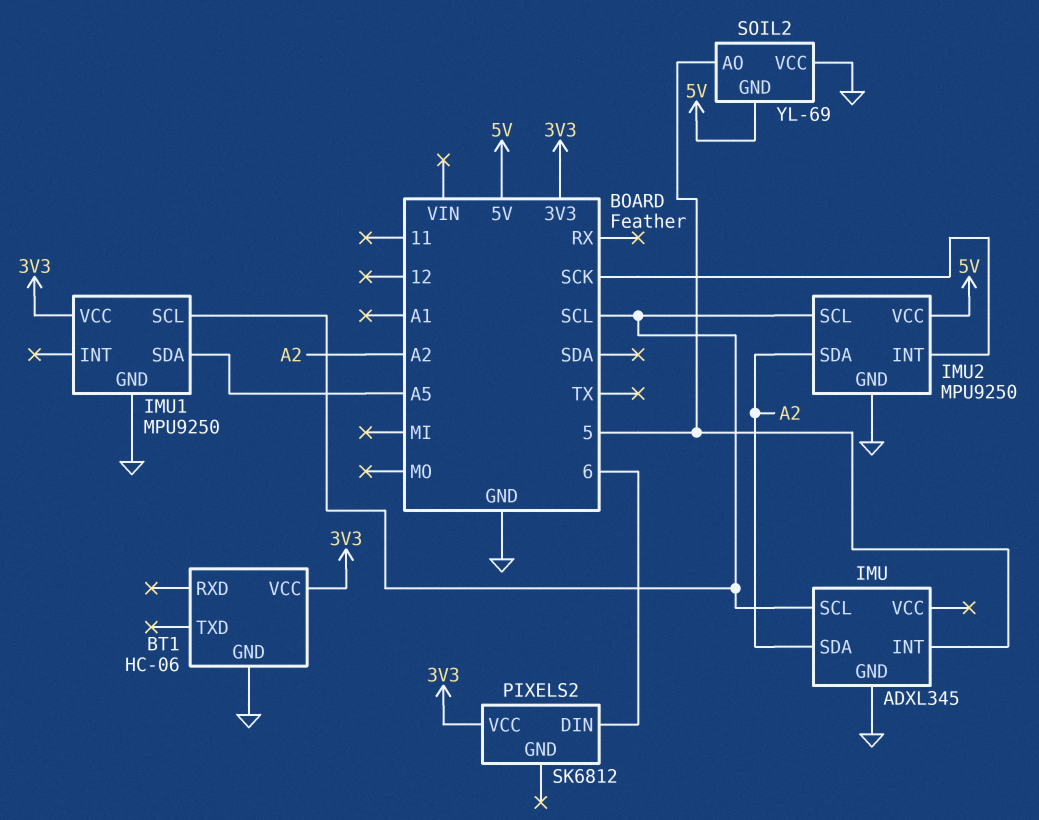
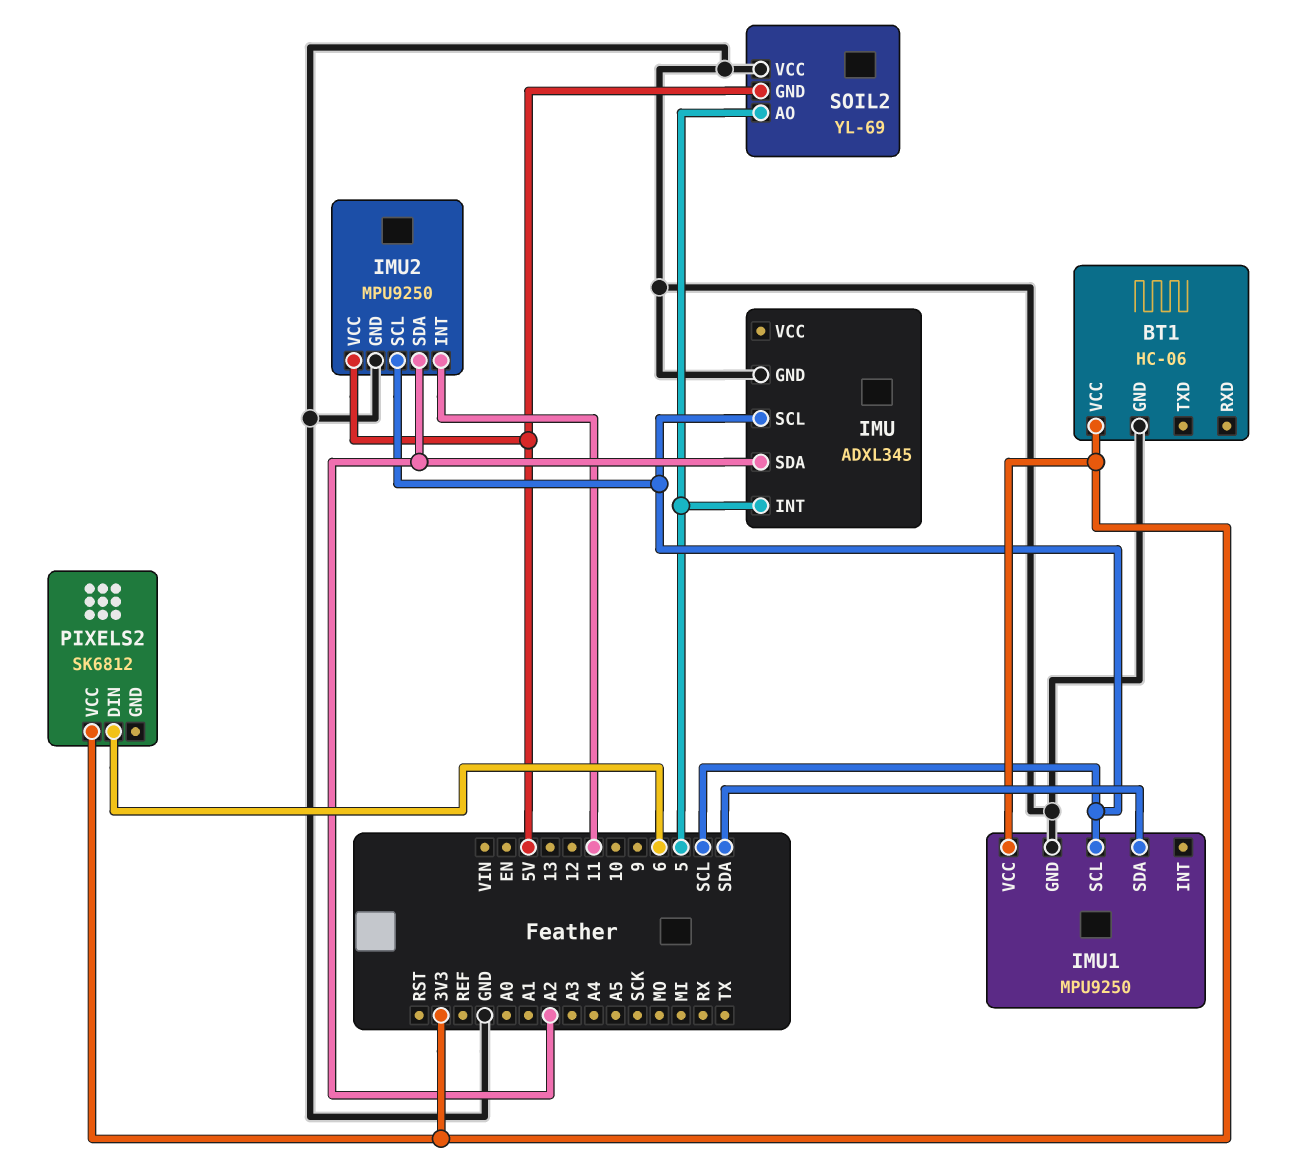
IMU1 pin SDA: A5 -> SDA
IMU2 pin INT: SCK -> 11

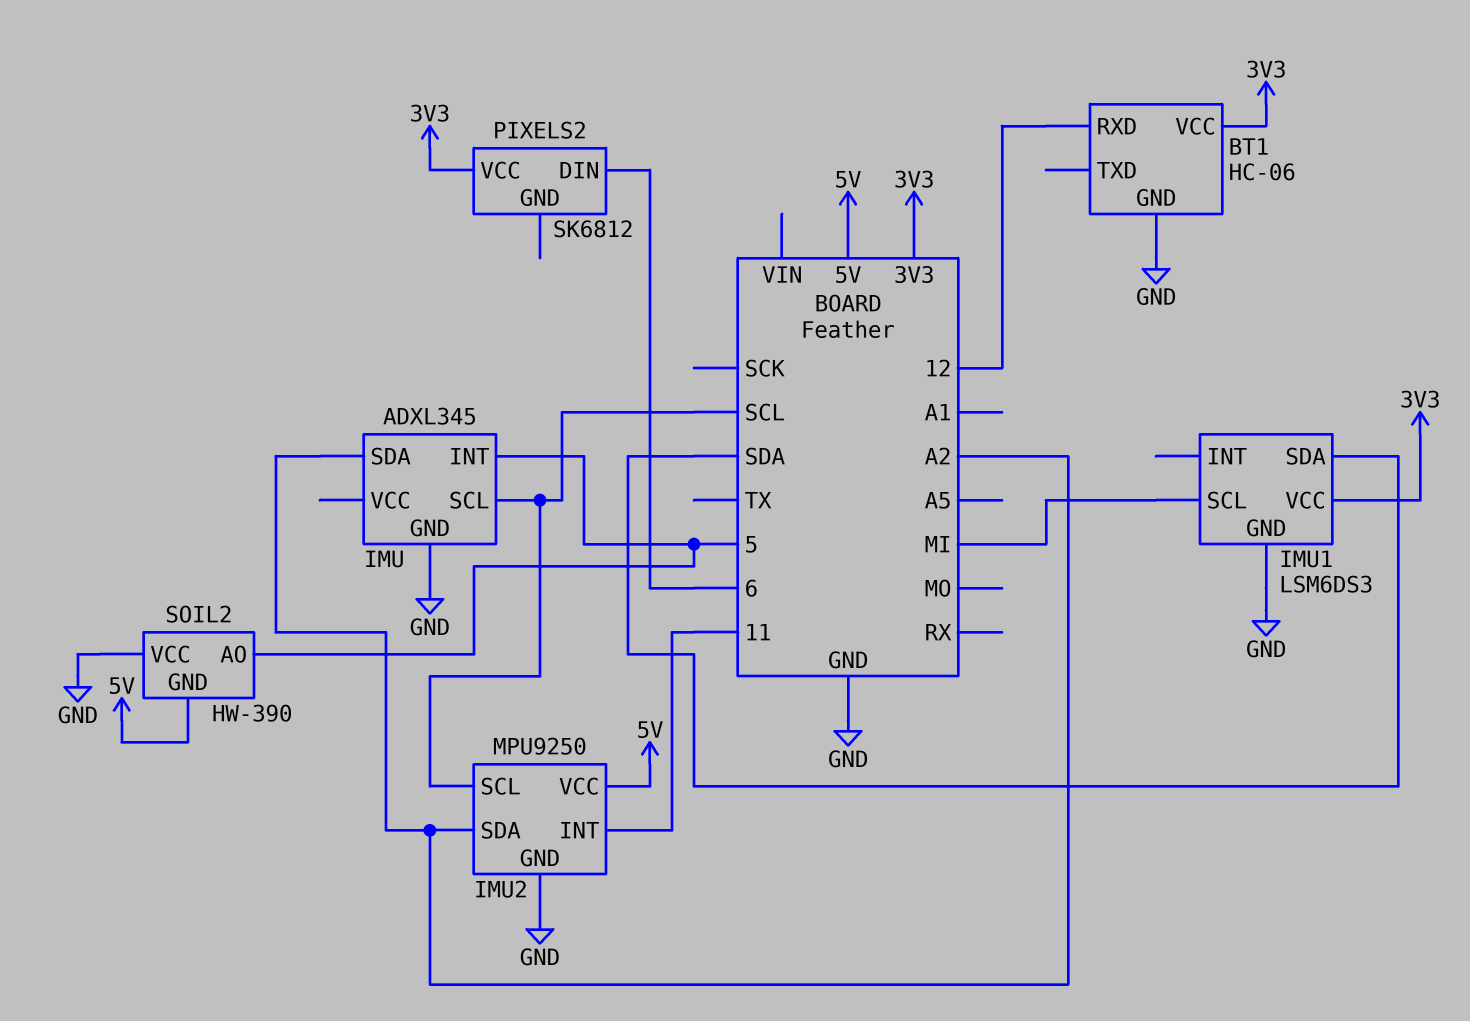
BT1 pin RXD: none -> 12
IMU1: MPU9250 -> LSM6DS3
IMU1 pin SCL: SCL -> MI
SOIL2: YL-69 -> HW-390

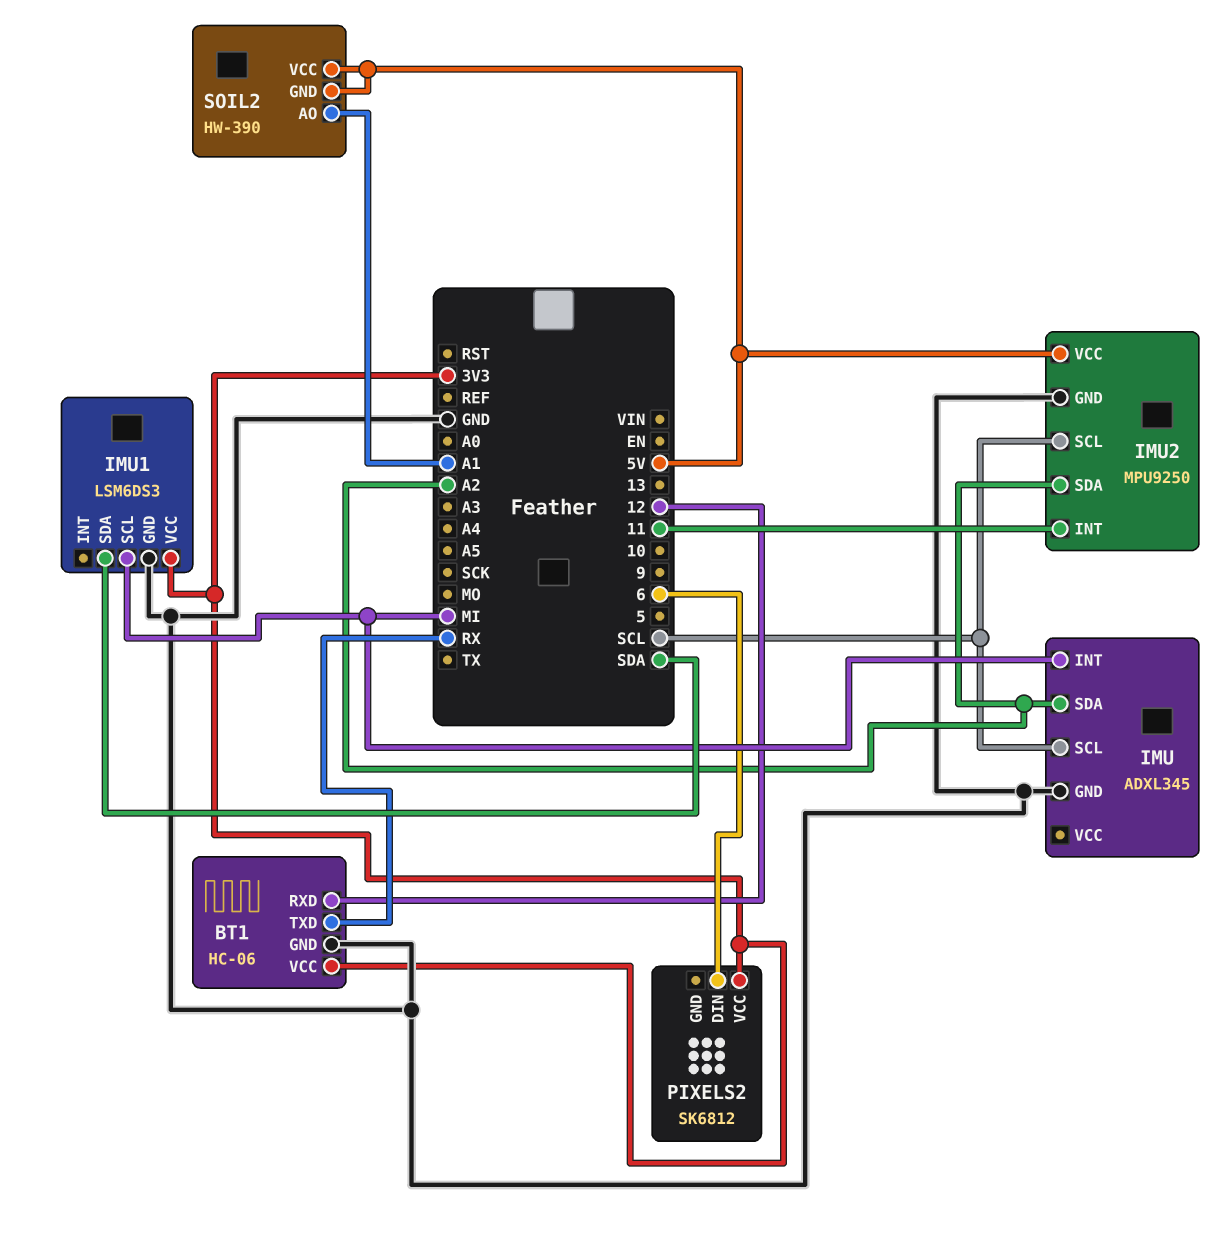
BT1 pin TXD: none -> RX
IMU pin INT: 5 -> MI
SOIL2 pin AO: 5 -> A1
SOIL2 pin VCC: GND -> 5V

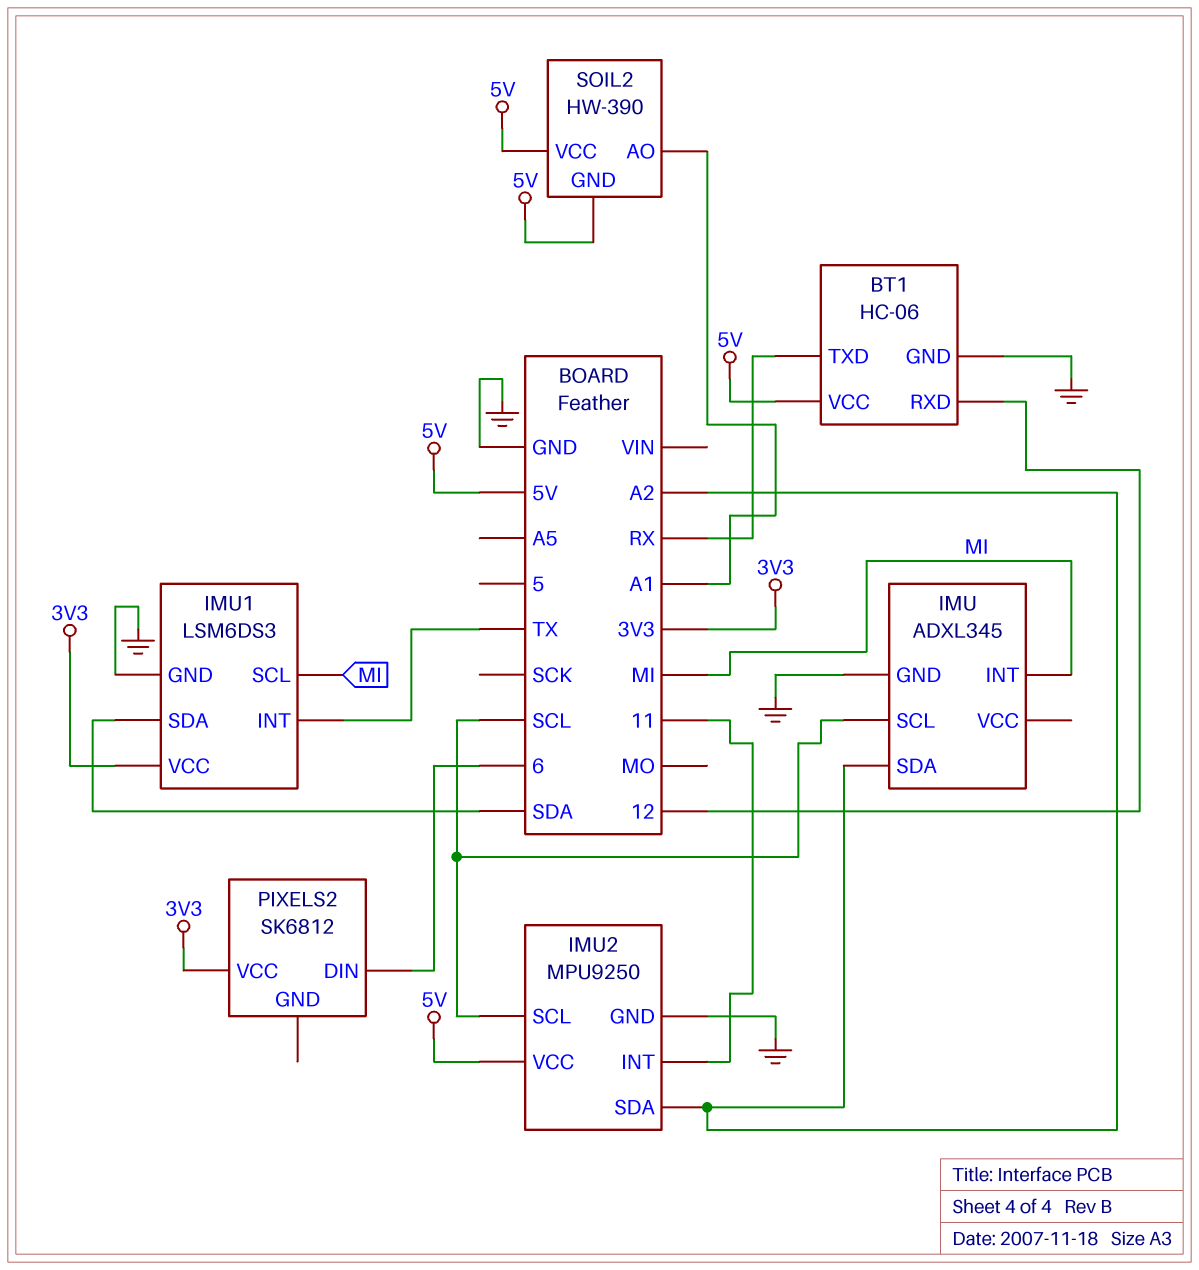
BT1 pin VCC: 3V3 -> 5V
IMU1 pin INT: none -> TX

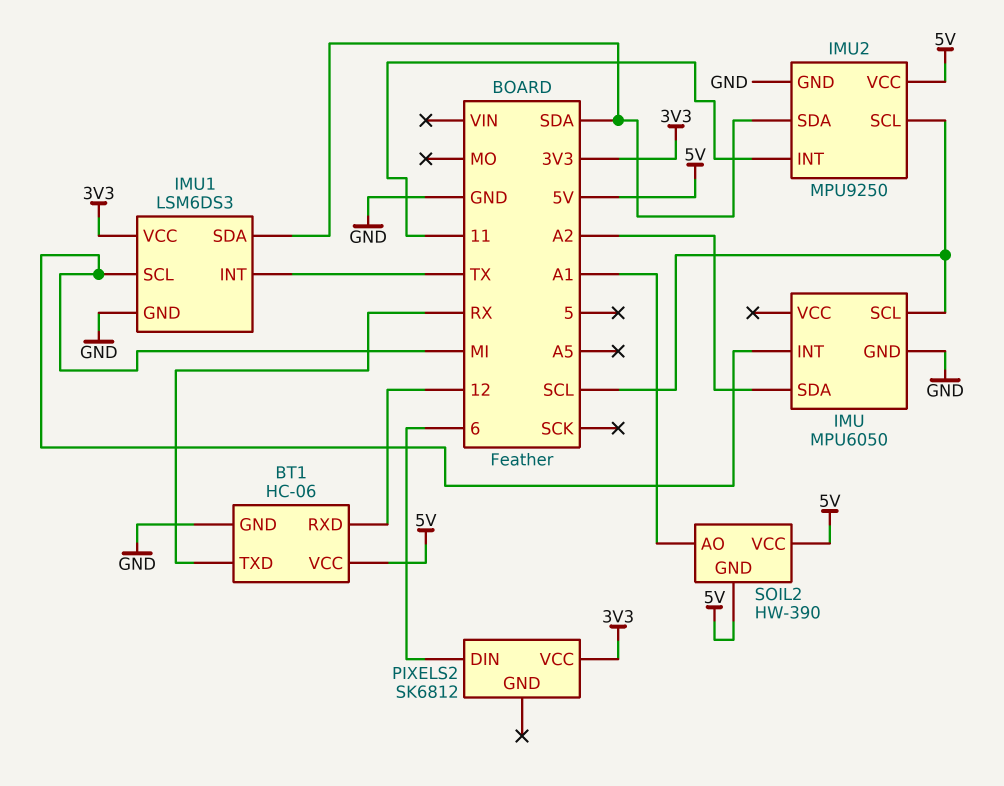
IMU: ADXL345 -> MPU6050
IMU2 pin SDA: A2 -> SDA

